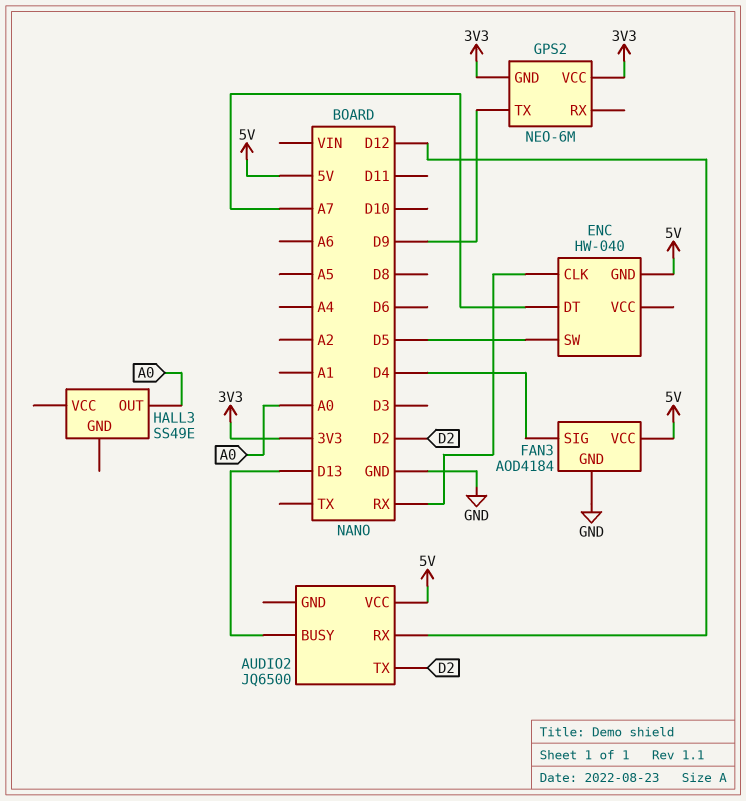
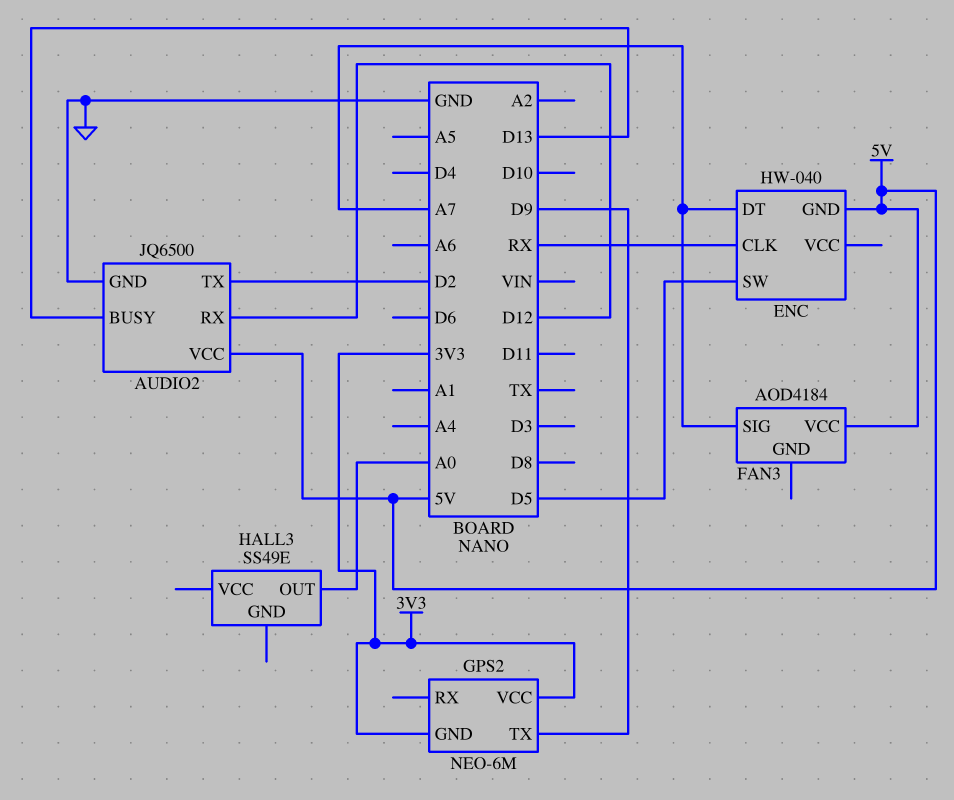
AUDIO2 pin GND: none -> GND
FAN3 pin GND: GND -> none
FAN3 pin SIG: D4 -> A7

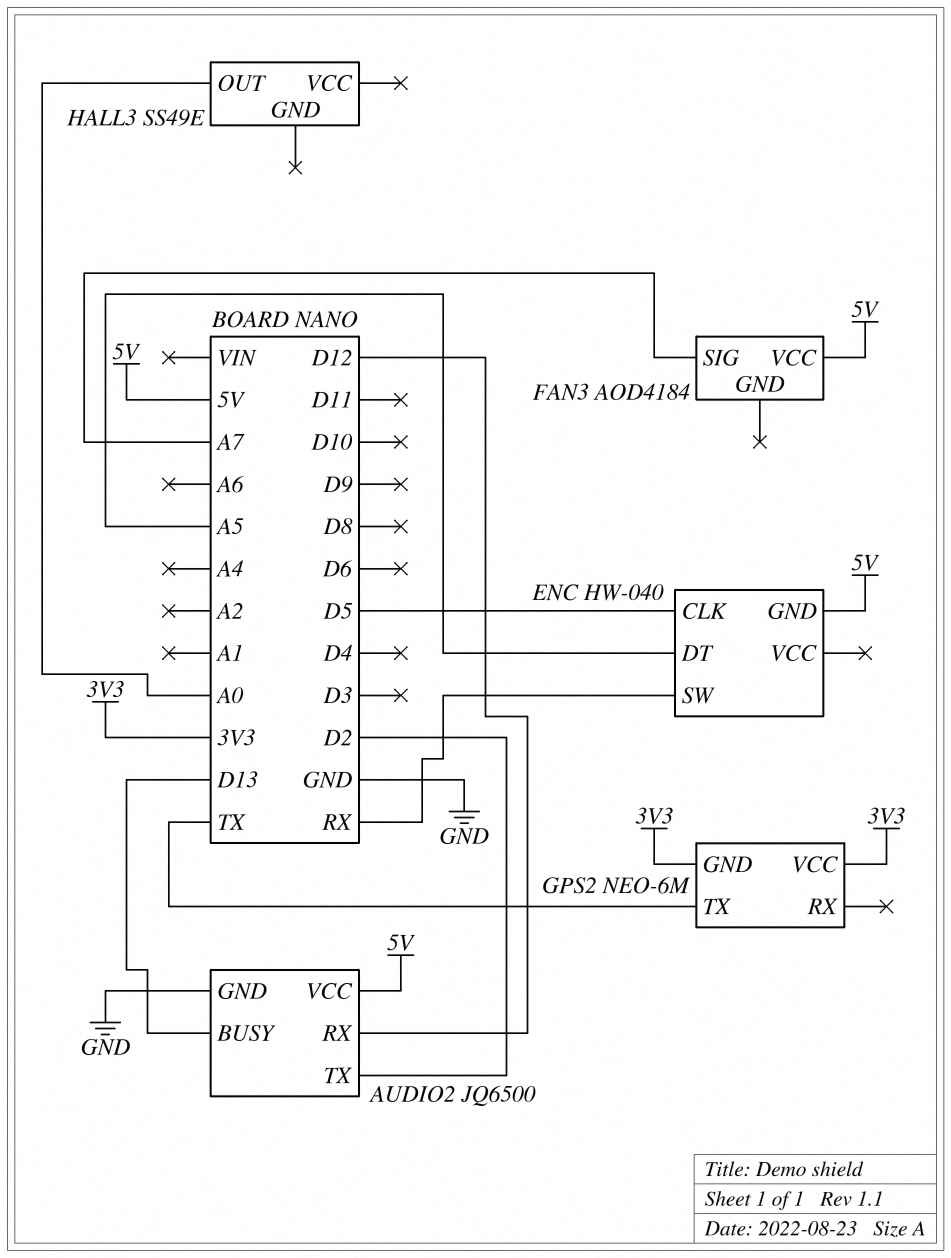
ENC pin CLK: RX -> D5
ENC pin DT: A7 -> A5
ENC pin SW: D5 -> RX
GPS2 pin TX: D9 -> TX

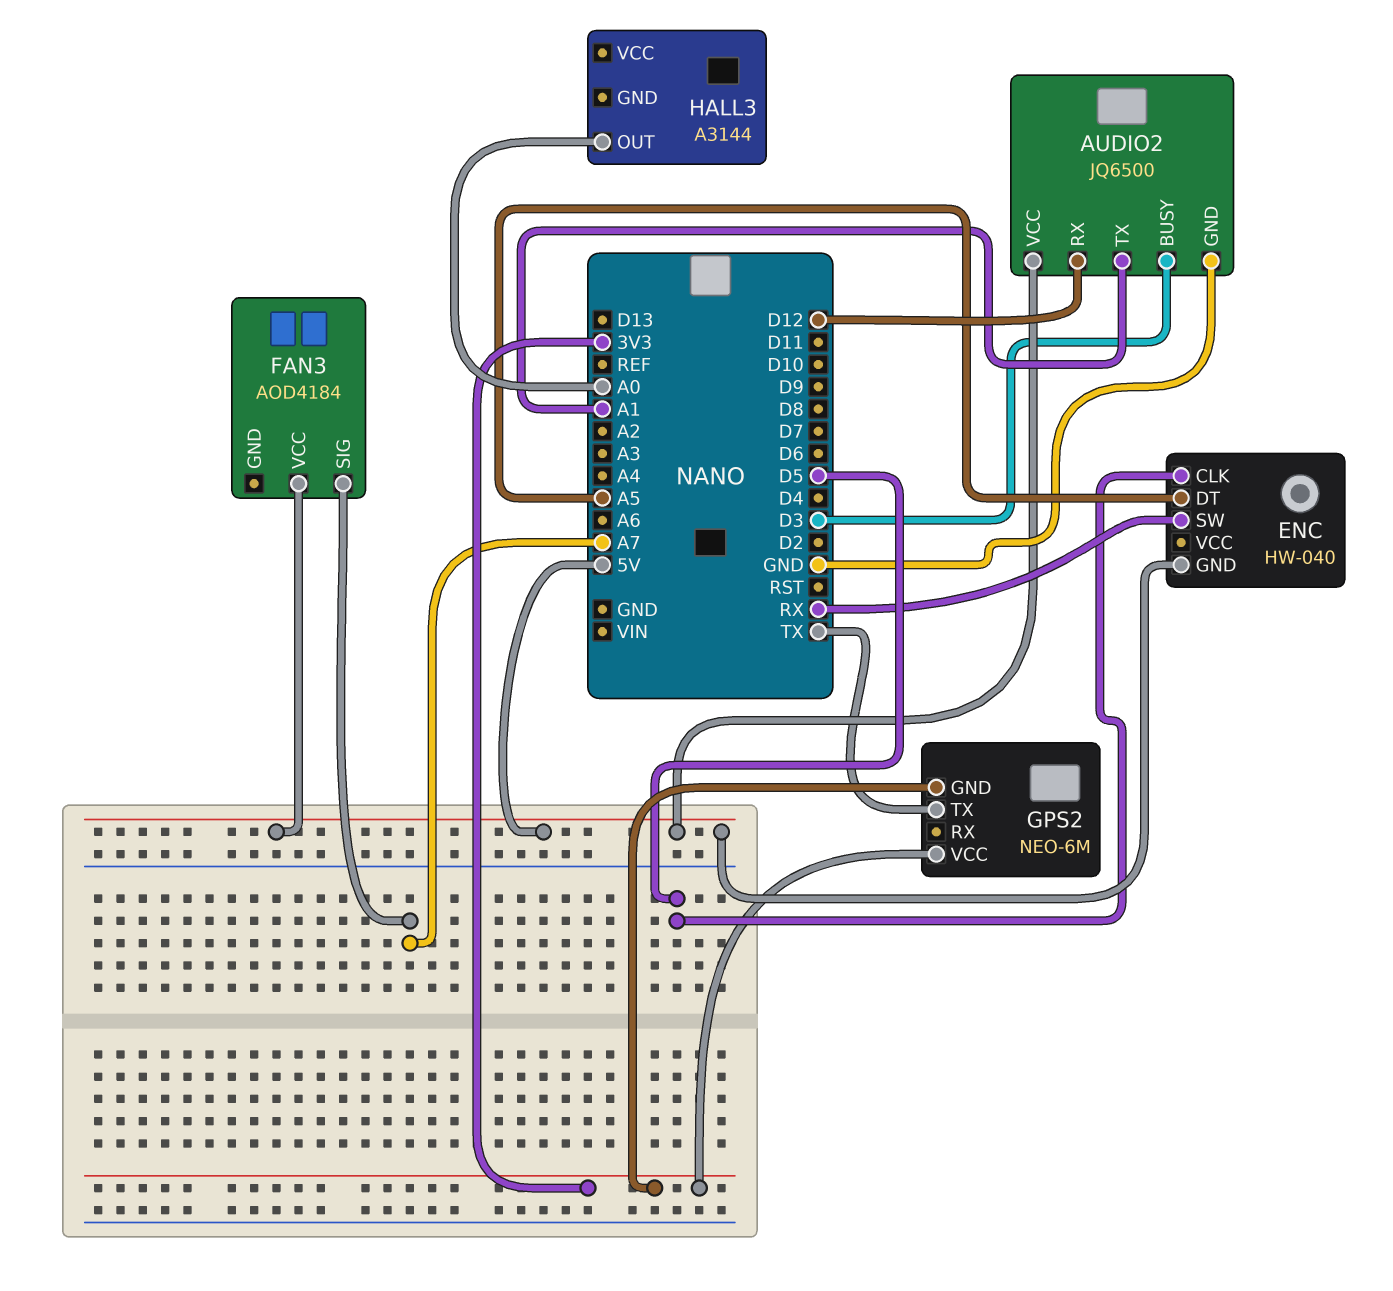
AUDIO2 pin BUSY: D13 -> D3
AUDIO2 pin TX: D2 -> A1
HALL3: SS49E -> A3144

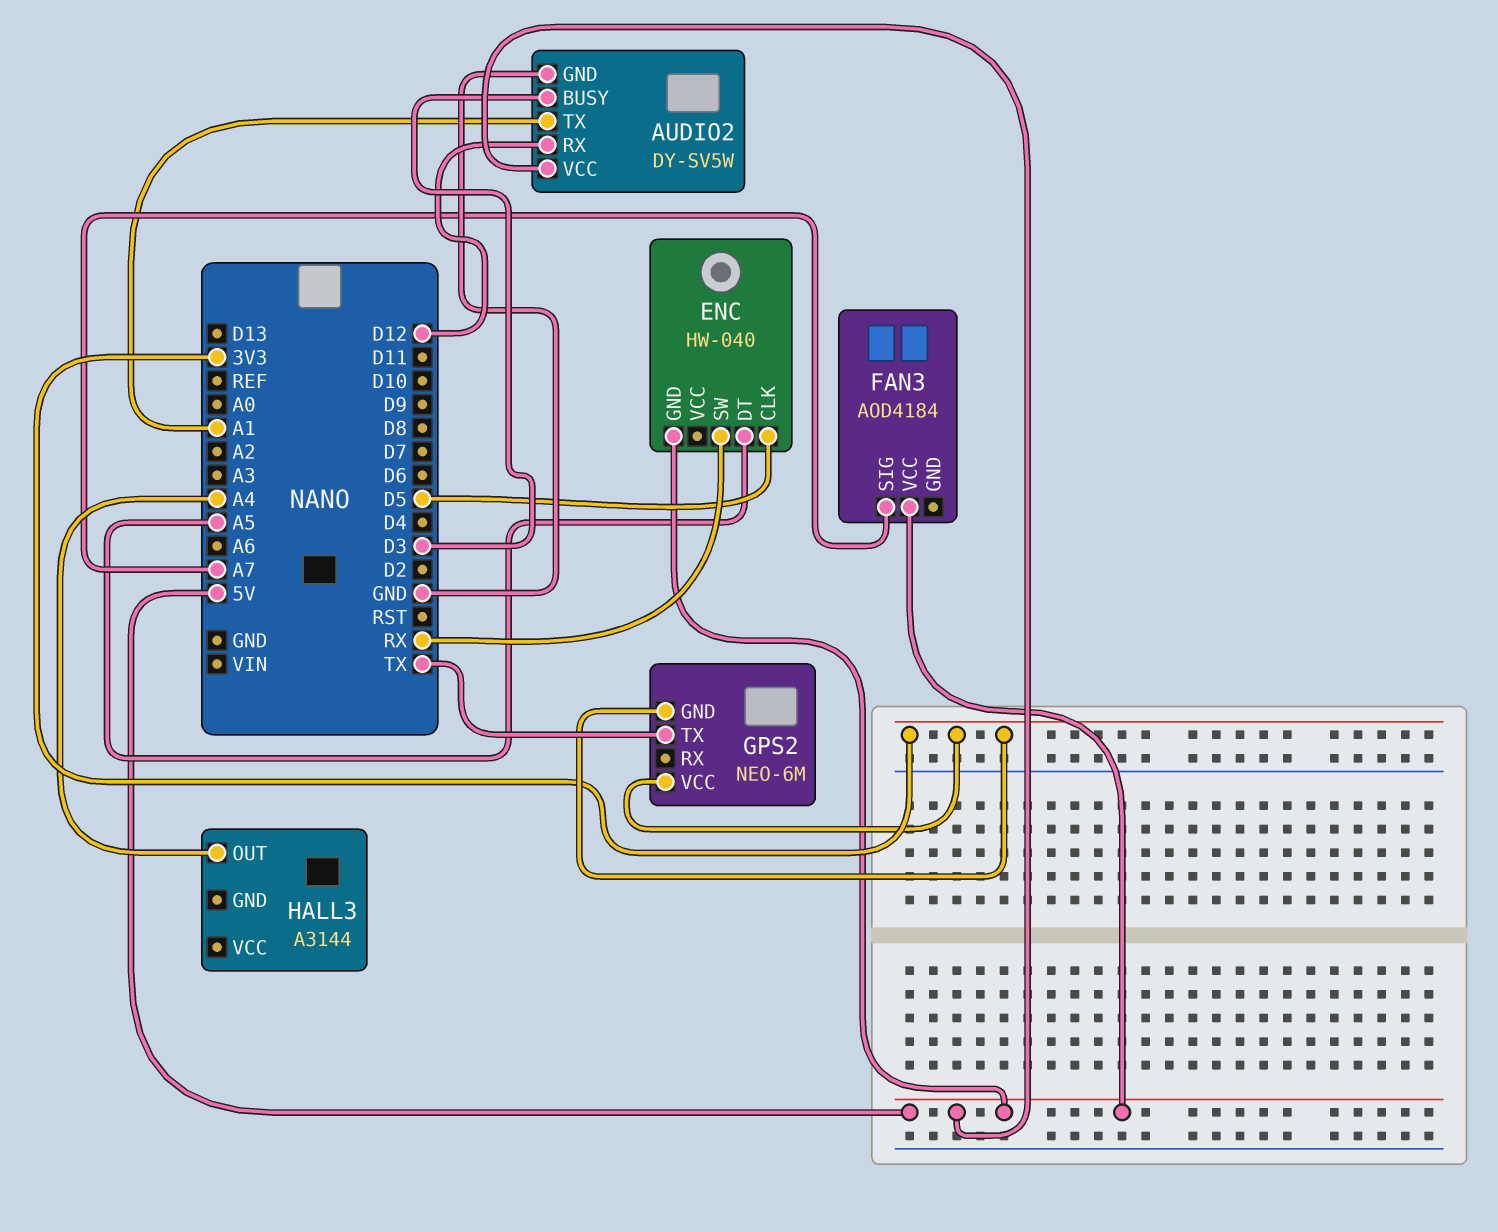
AUDIO2: JQ6500 -> DY-SV5W
HALL3 pin OUT: A0 -> A4

